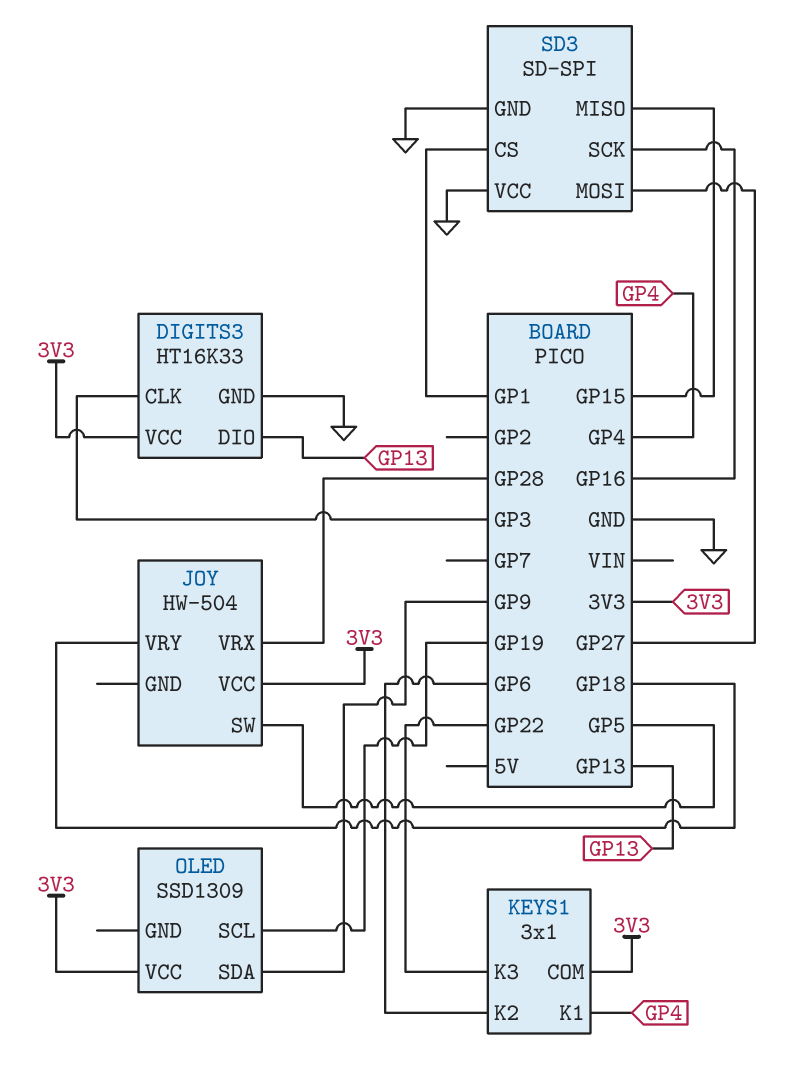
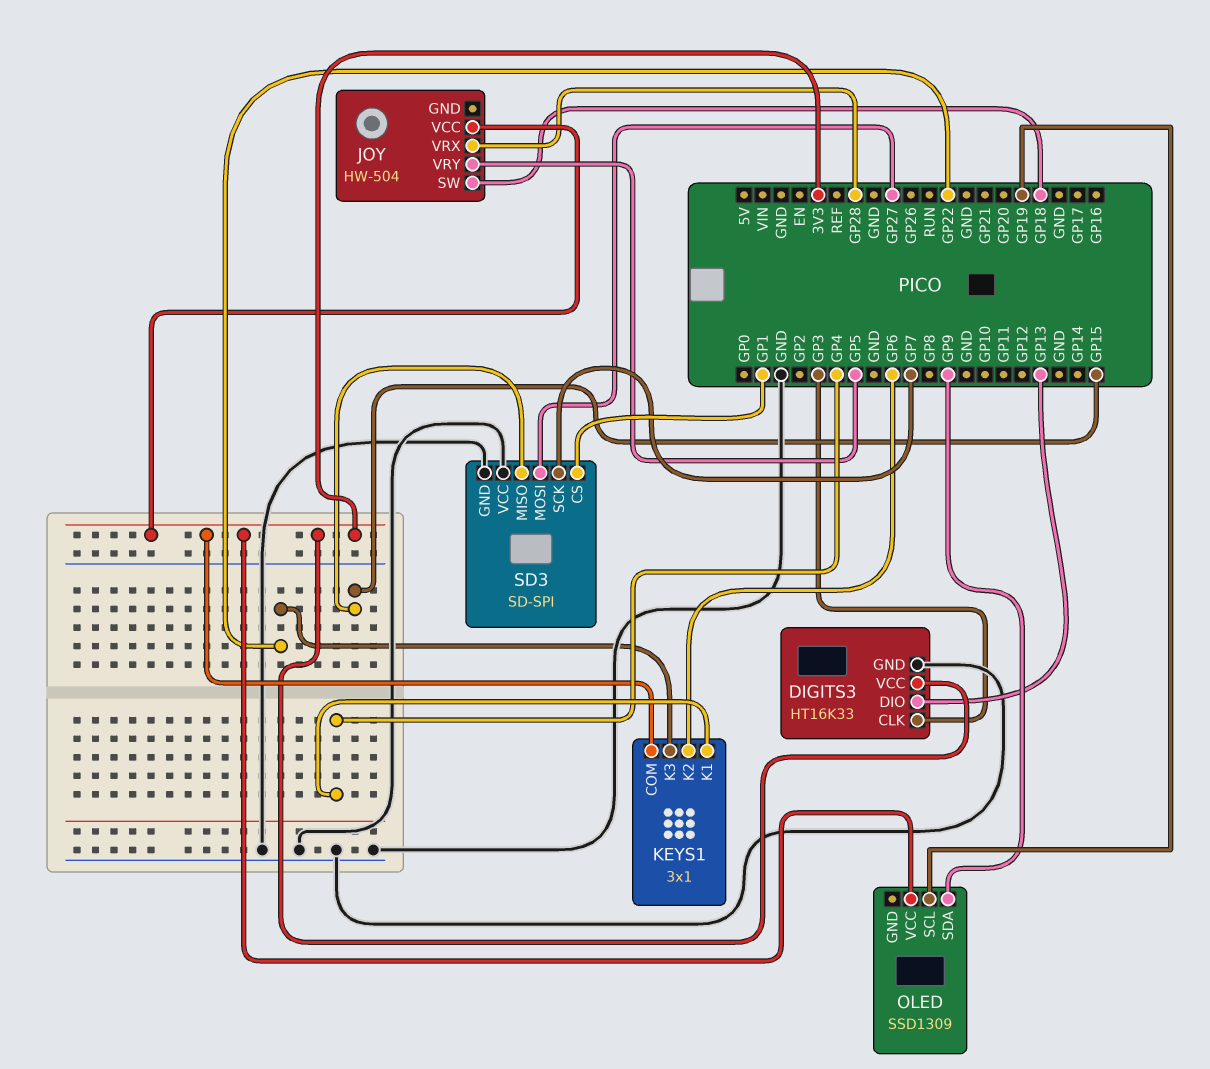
JOY pin SW: GP5 -> GP18
JOY pin VRY: GP18 -> GP5
SD3 pin SCK: GP16 -> GP7

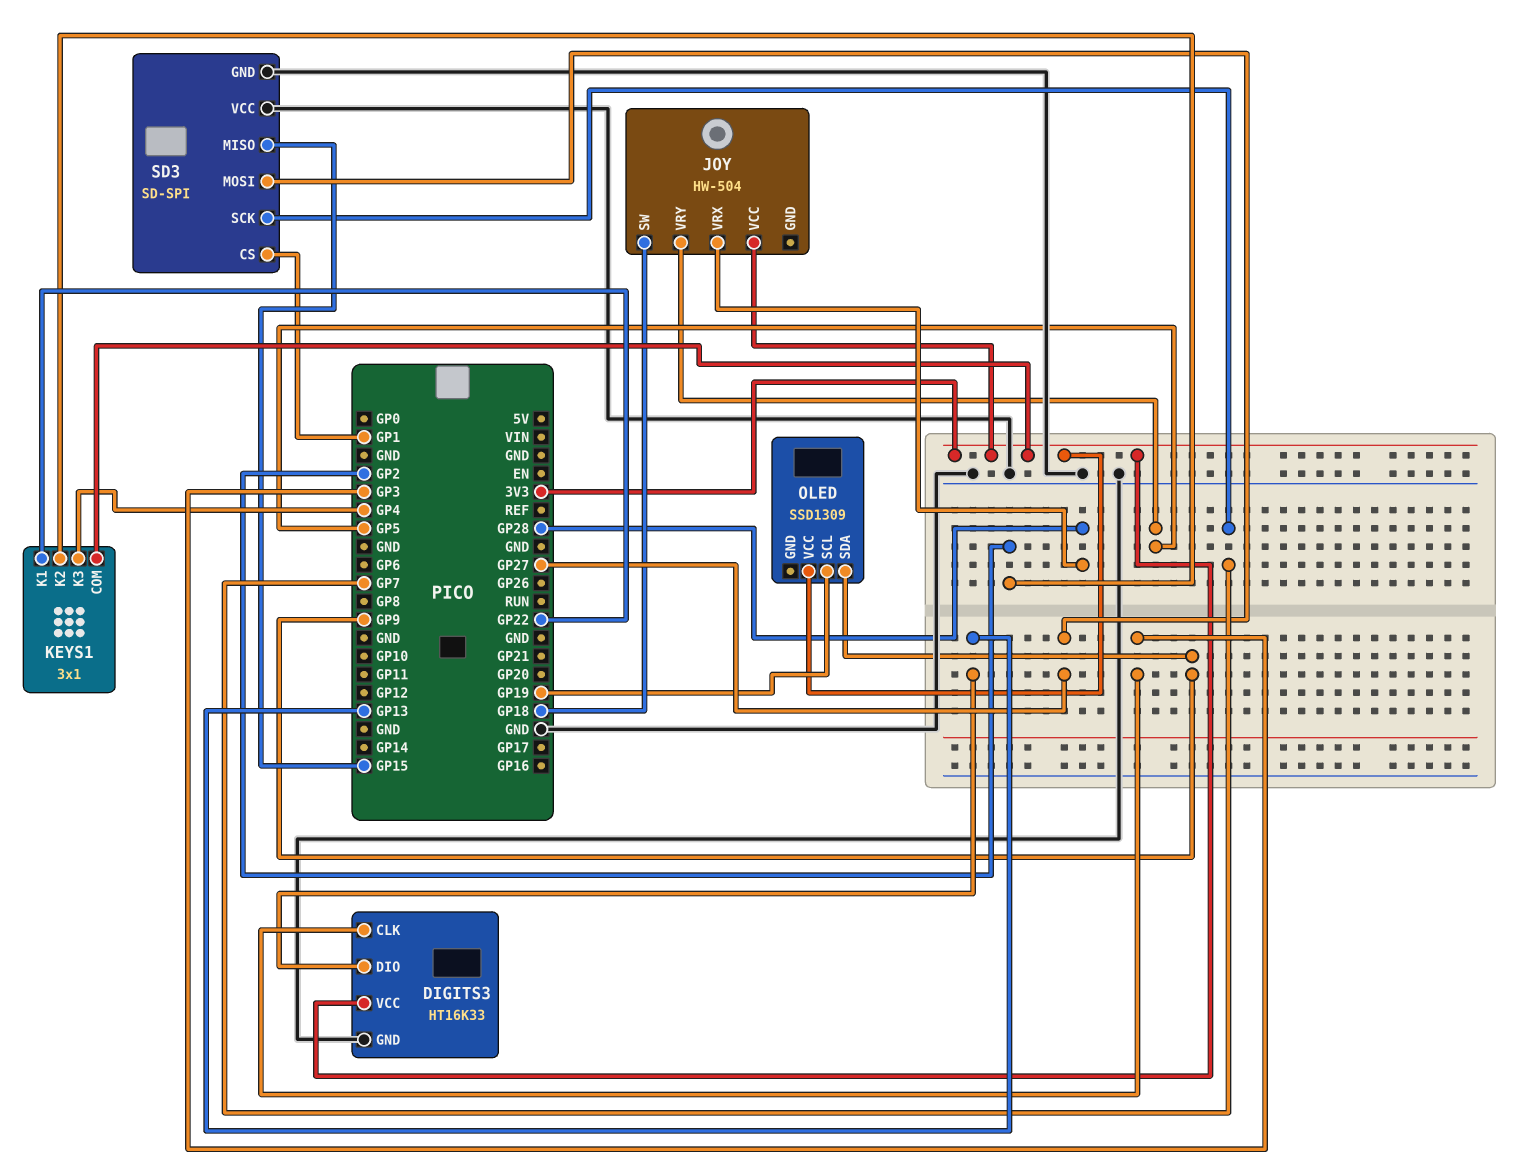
KEYS1 pin K1: GP4 -> GP22
KEYS1 pin K2: GP6 -> GP2
KEYS1 pin K3: GP22 -> GP4

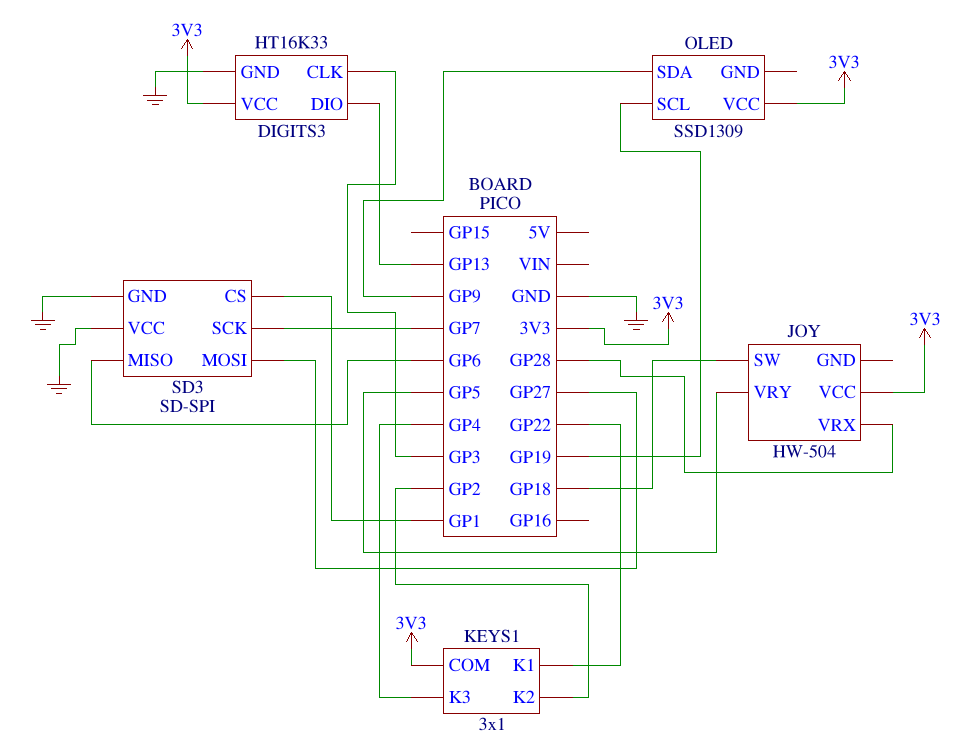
SD3 pin MISO: GP15 -> GP6

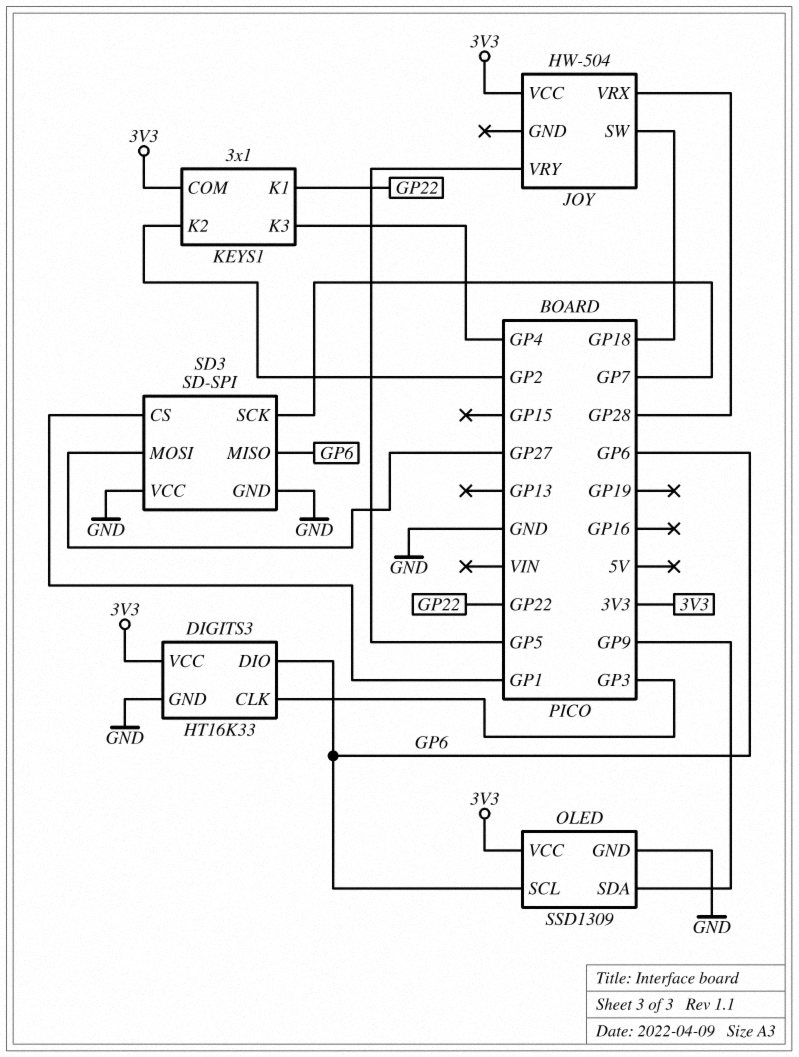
DIGITS3 pin DIO: GP13 -> GP6
OLED pin GND: none -> GND
OLED pin SCL: GP19 -> GP6

